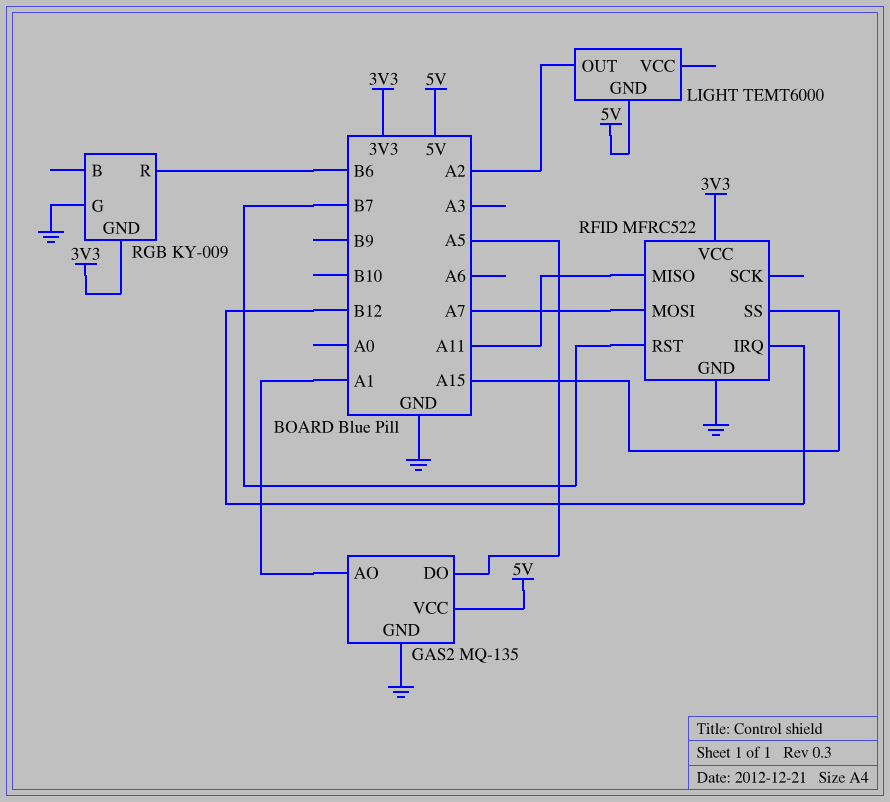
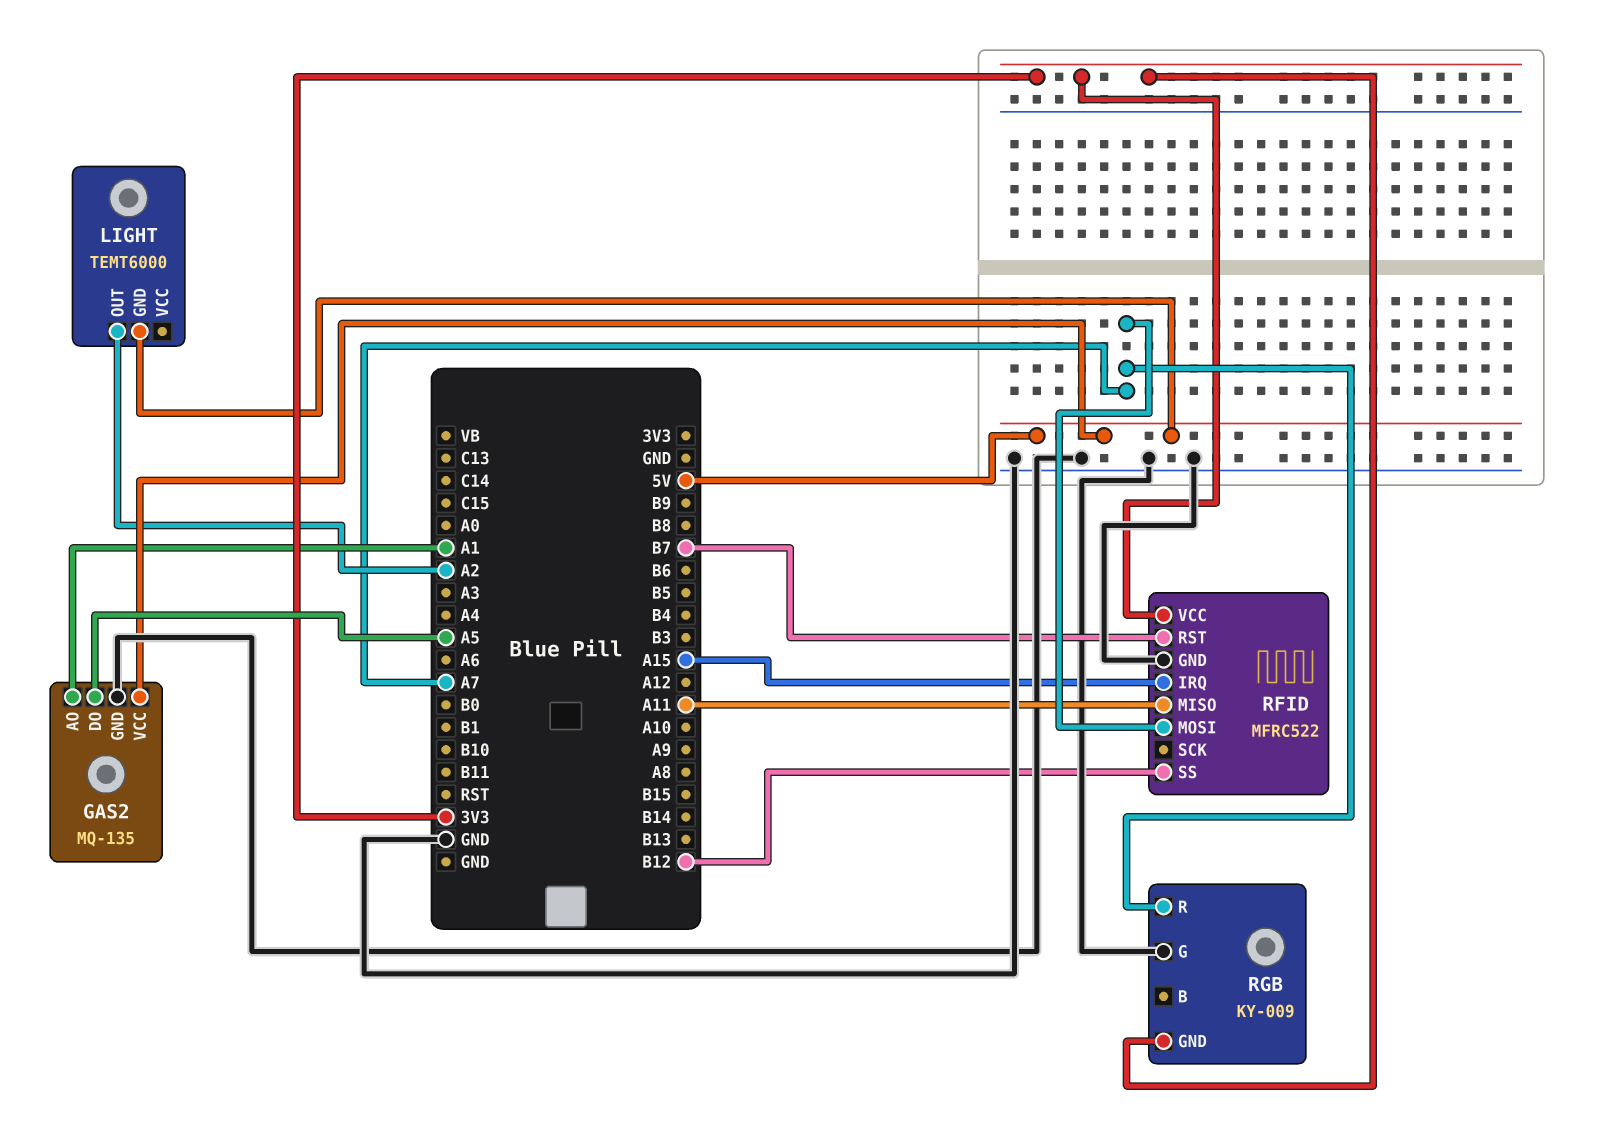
RFID pin IRQ: B12 -> A15
RFID pin SS: A15 -> B12
RGB pin R: B6 -> A7

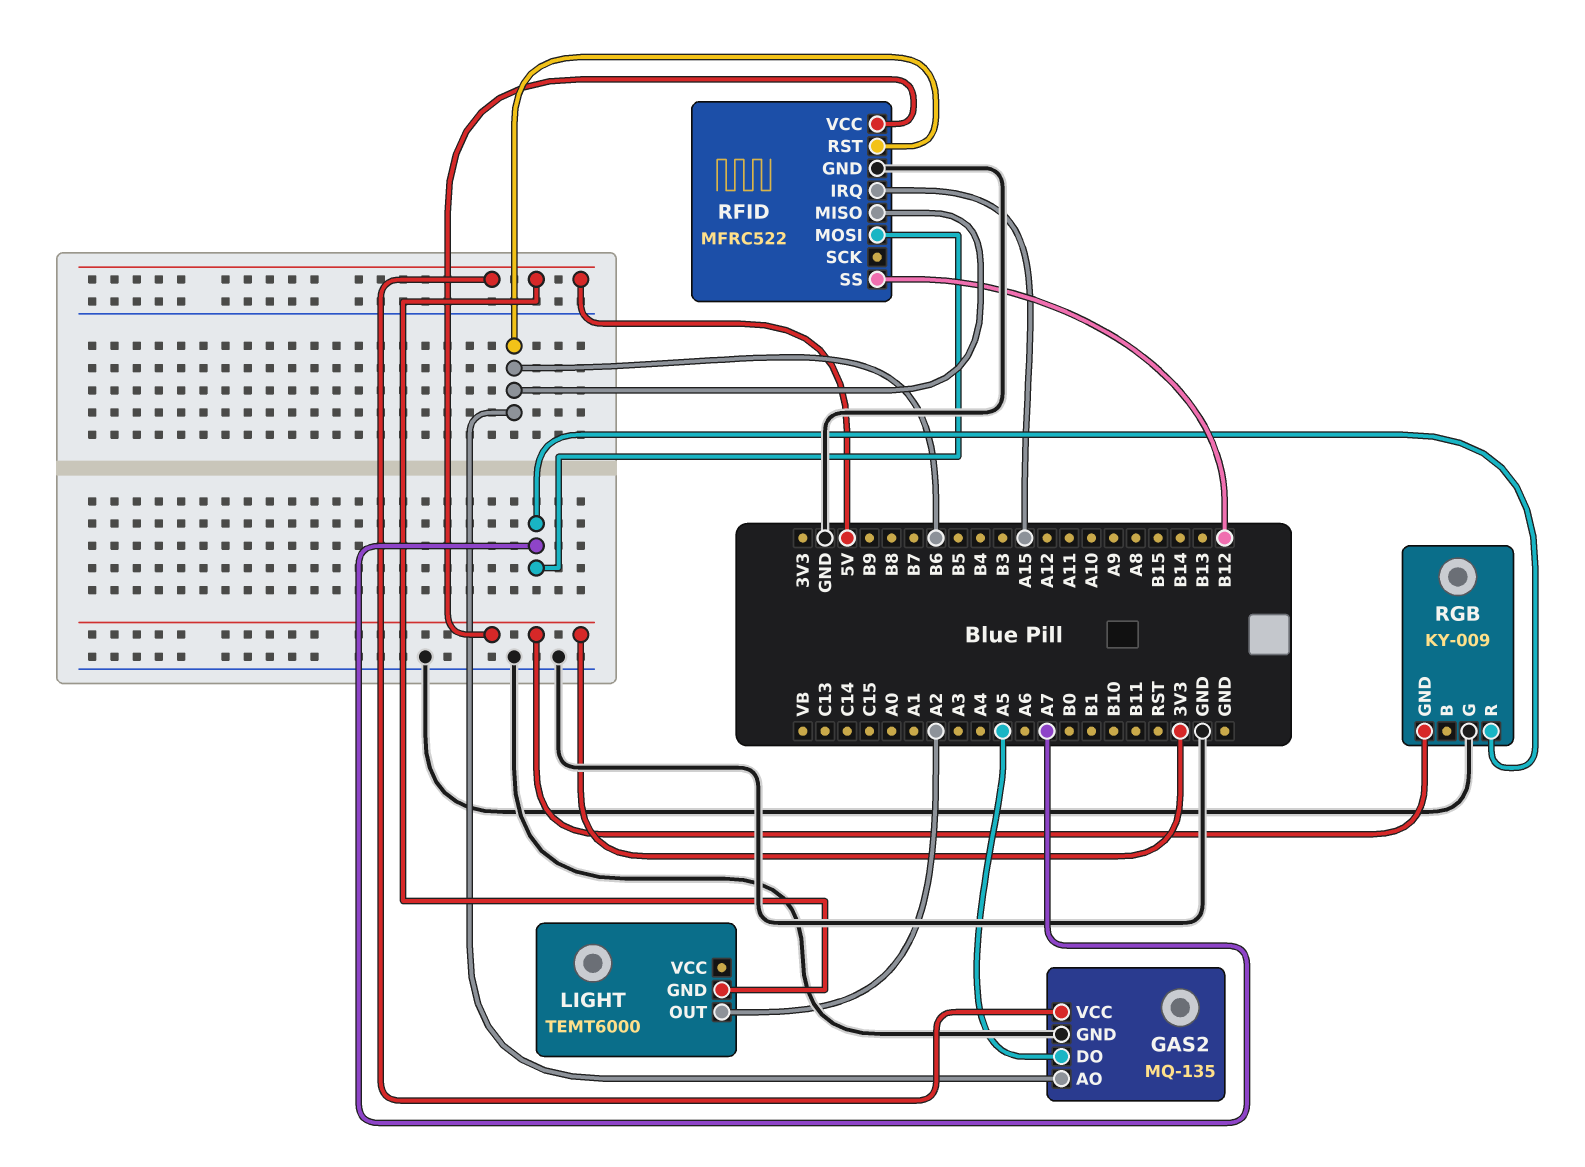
GAS2 pin AO: A1 -> B6
RFID pin MISO: A11 -> B6
RFID pin RST: B7 -> B6

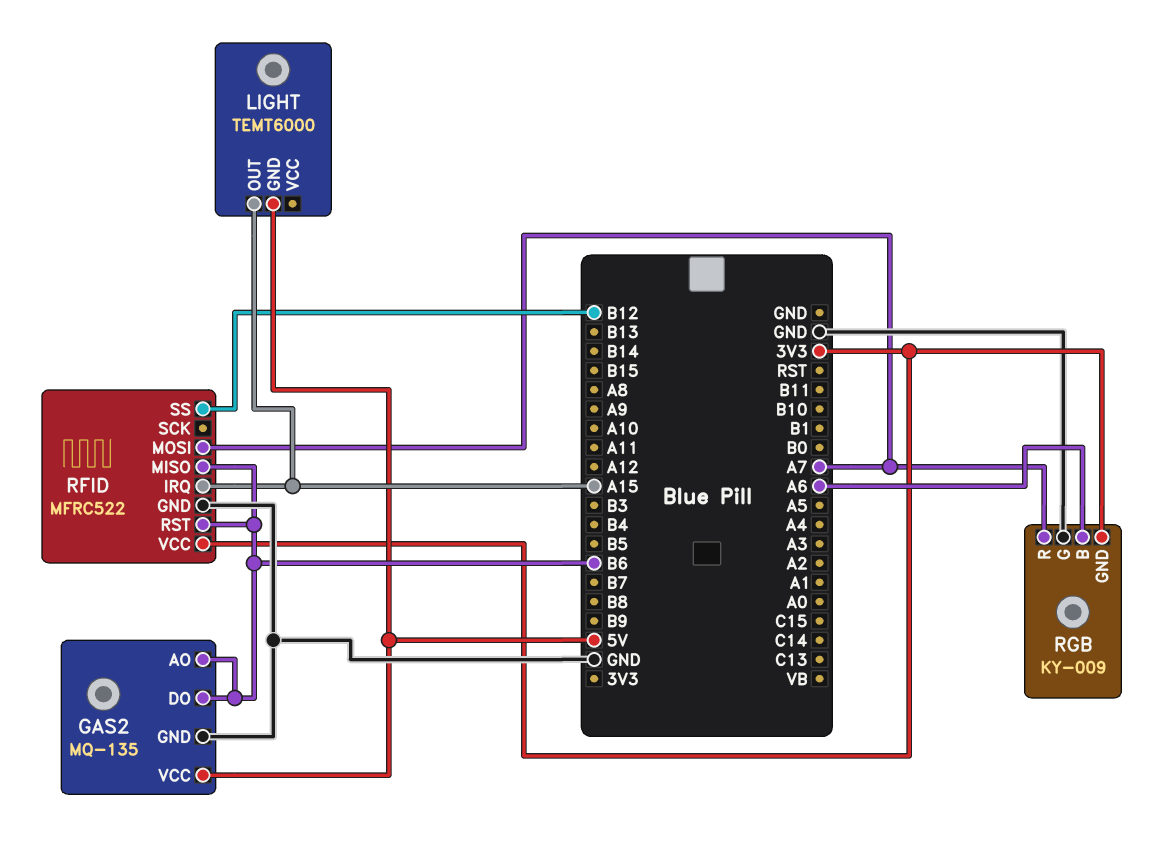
GAS2 pin DO: A5 -> B6
LIGHT pin OUT: A2 -> A15
RGB pin B: none -> A6

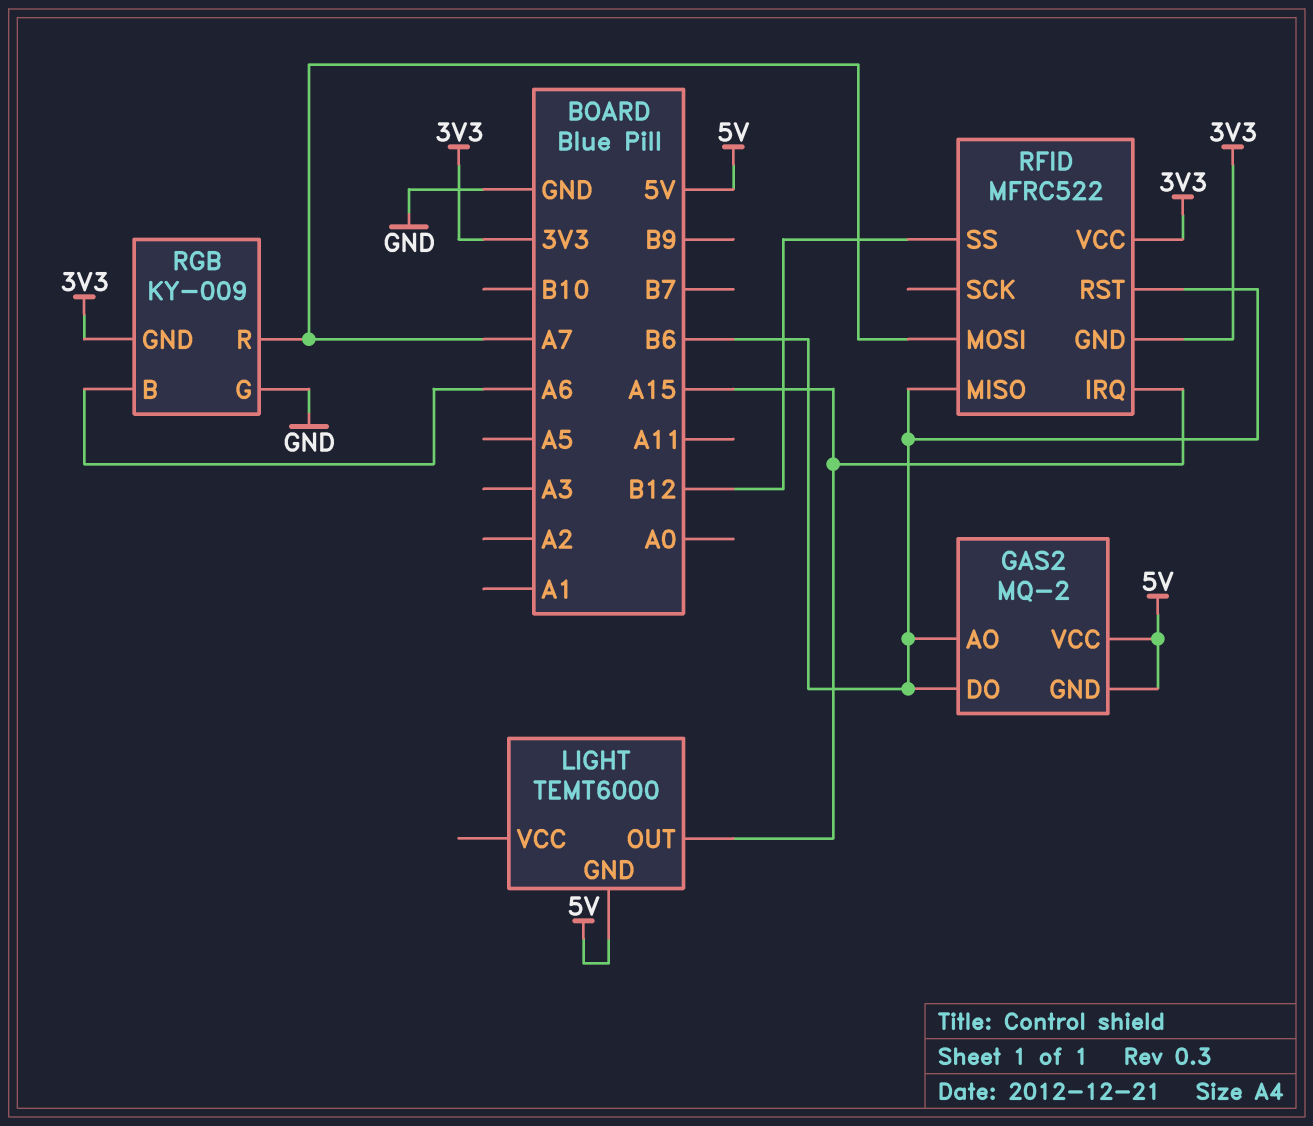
GAS2: MQ-135 -> MQ-2
GAS2 pin GND: GND -> 5V
RFID pin GND: GND -> 3V3

